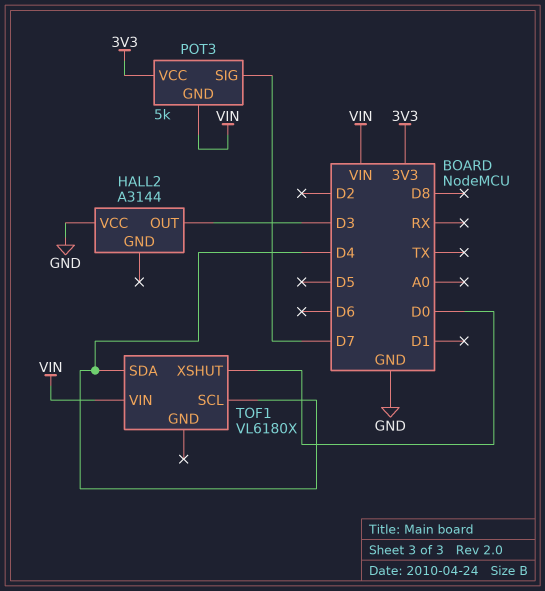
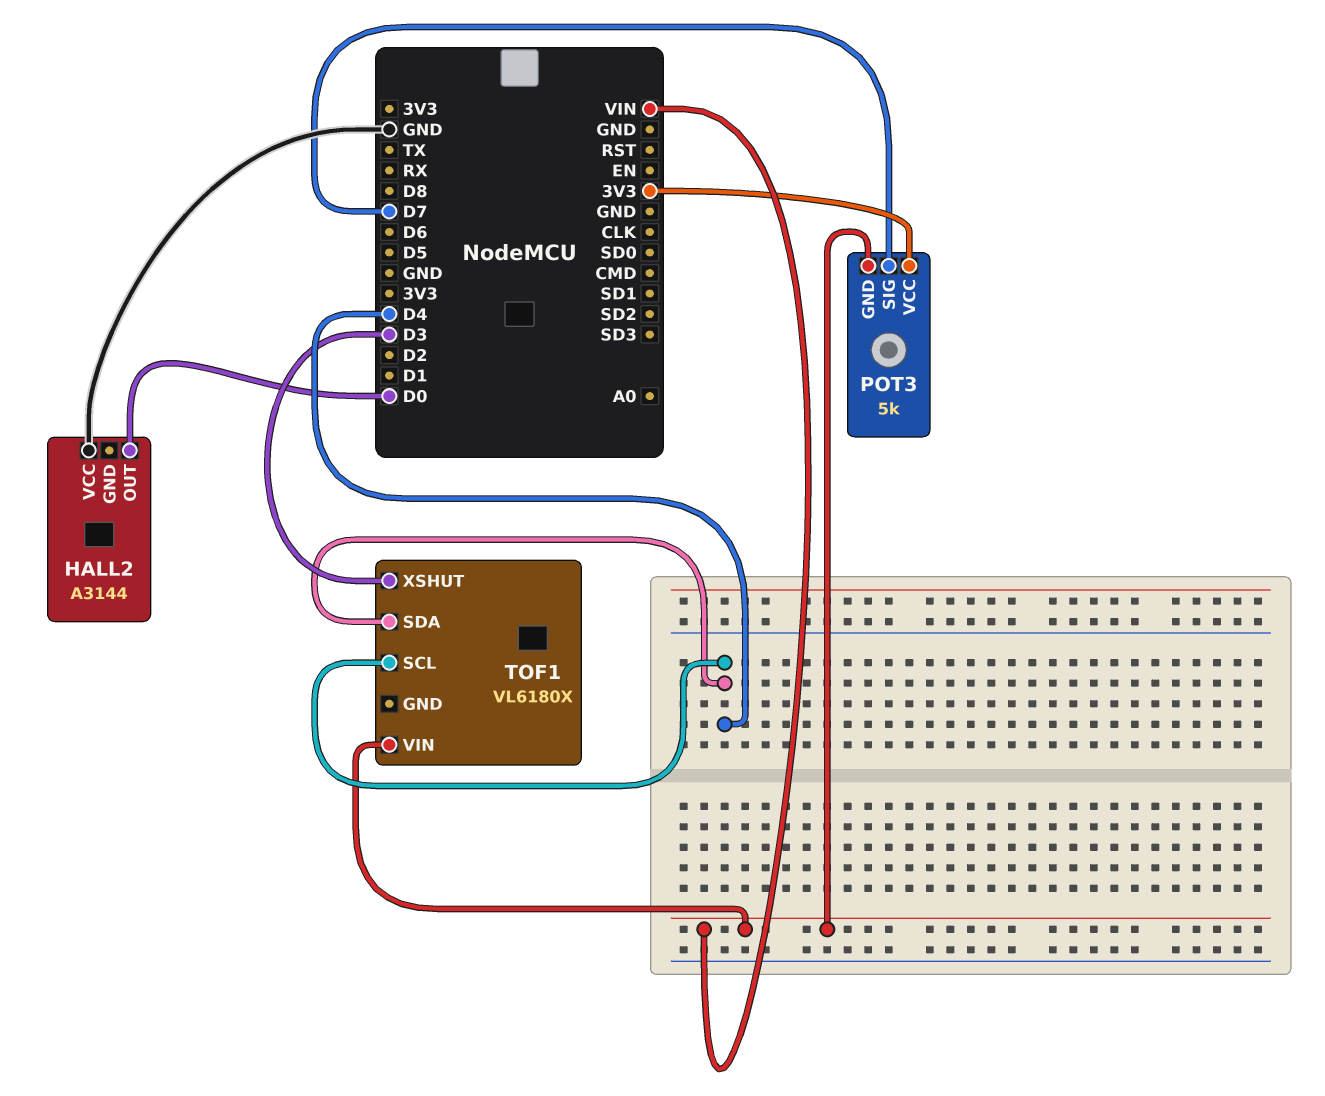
HALL2 pin OUT: D3 -> D0
TOF1 pin XSHUT: D0 -> D3

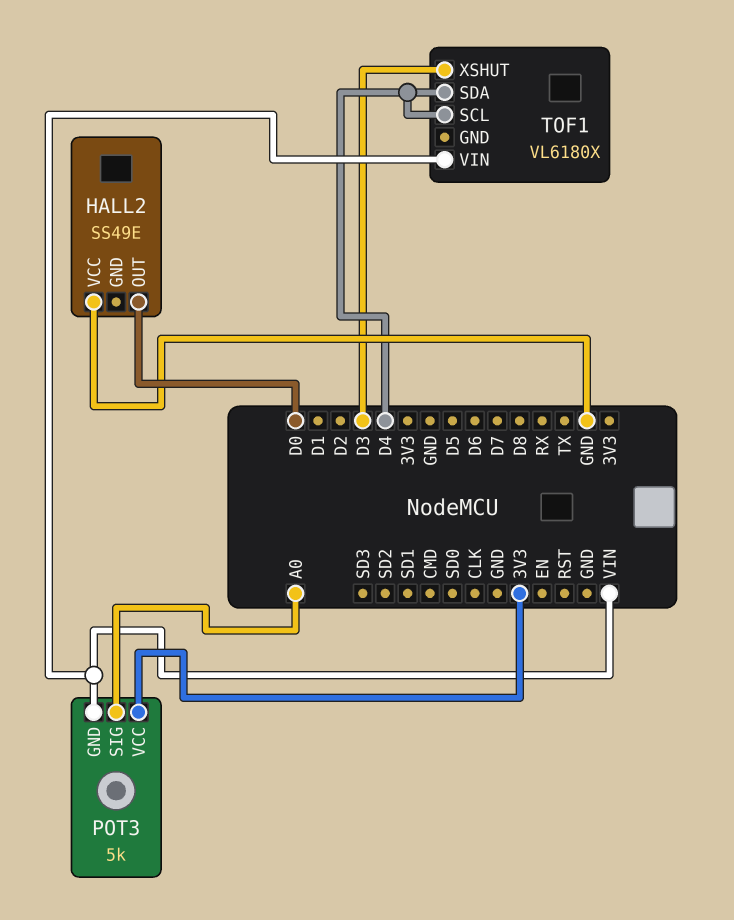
HALL2: A3144 -> SS49E
POT3 pin SIG: D7 -> A0

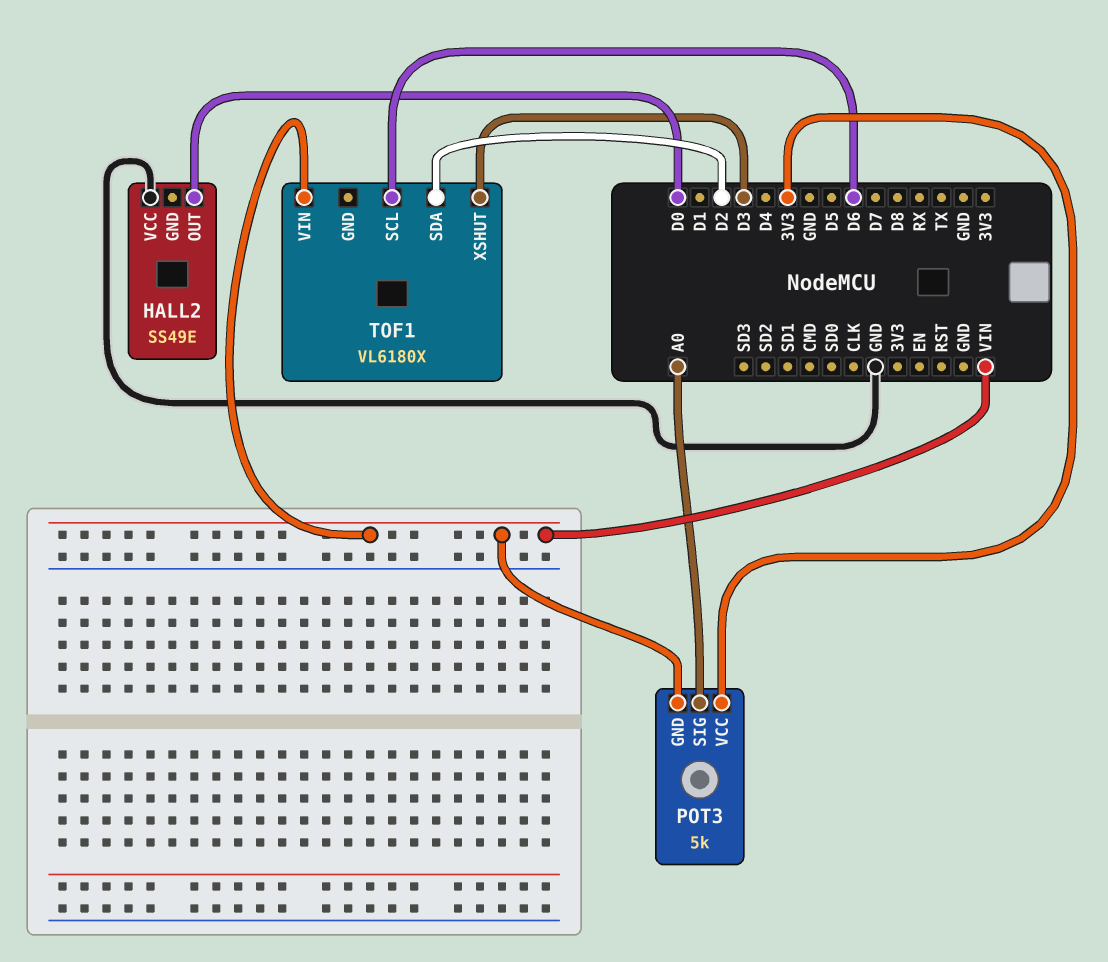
TOF1 pin SCL: D4 -> D6
TOF1 pin SDA: D4 -> D2

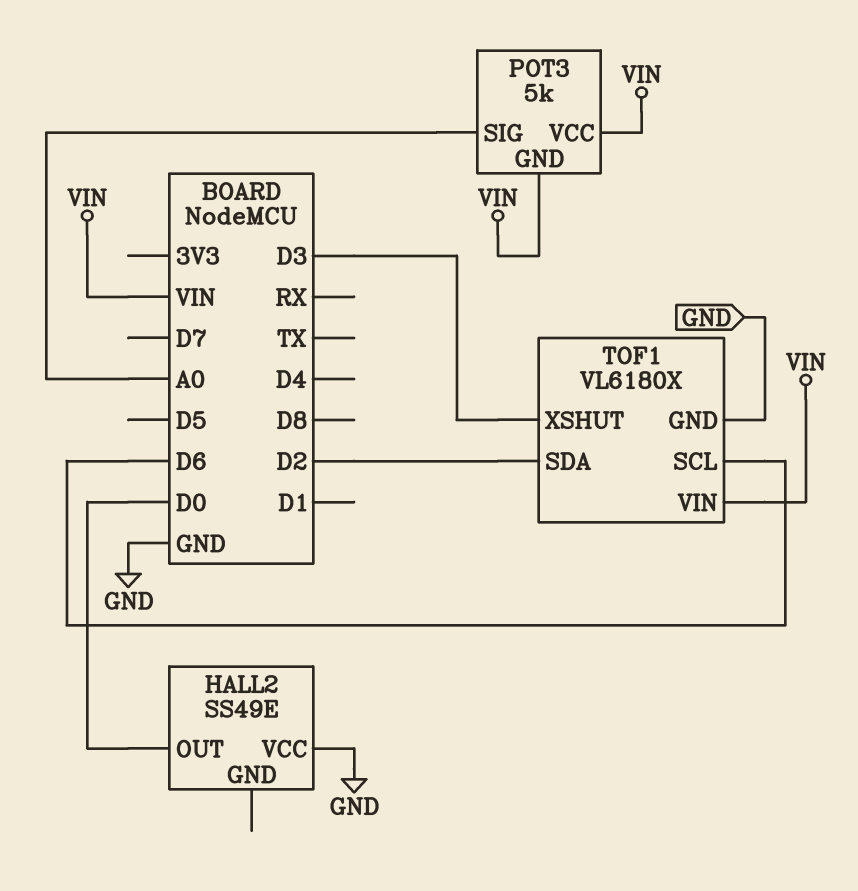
POT3 pin VCC: 3V3 -> VIN
TOF1 pin GND: none -> GND

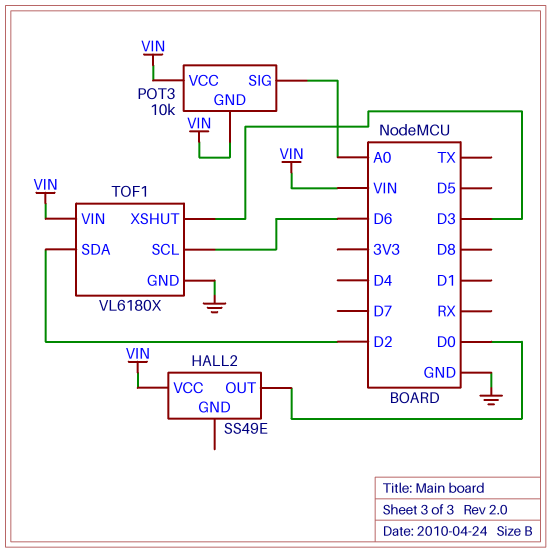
HALL2 pin VCC: GND -> VIN
POT3: 5k -> 10k

